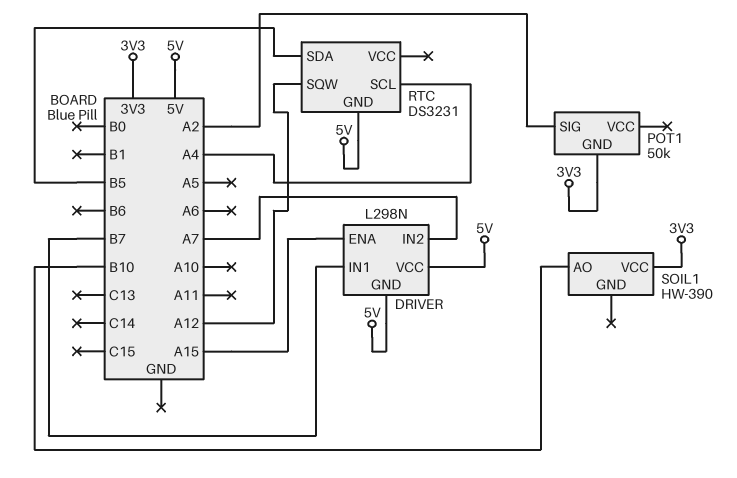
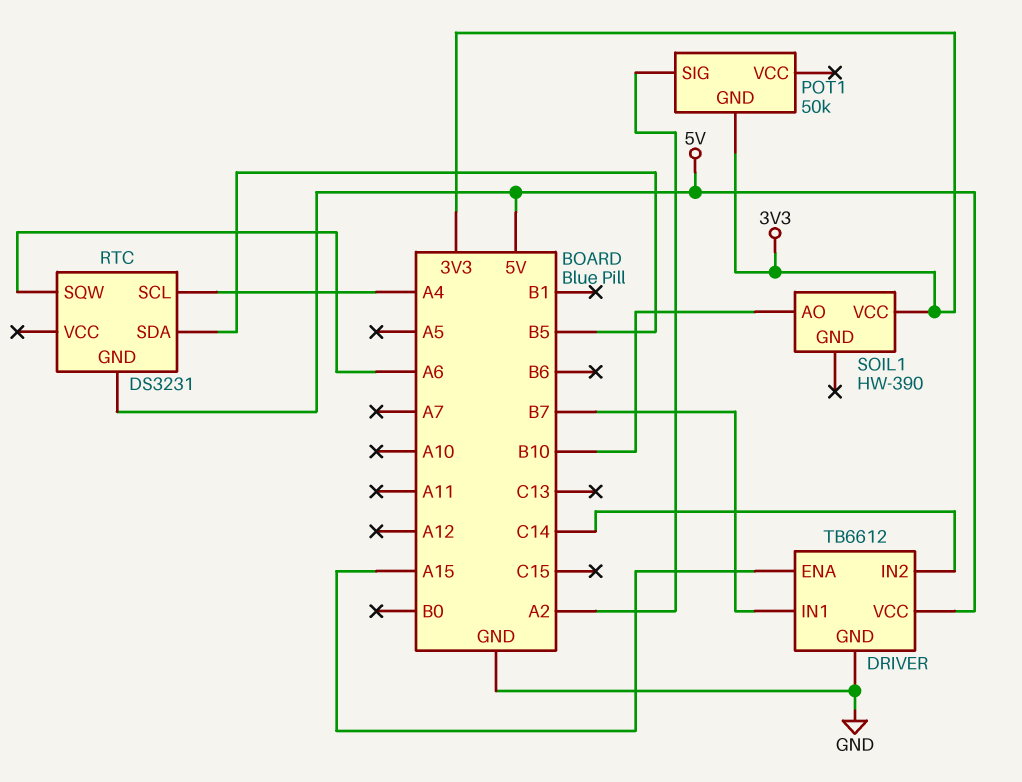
DRIVER: L298N -> TB6612
DRIVER pin GND: 5V -> GND
DRIVER pin IN2: A7 -> C14
RTC pin SQW: A12 -> A6

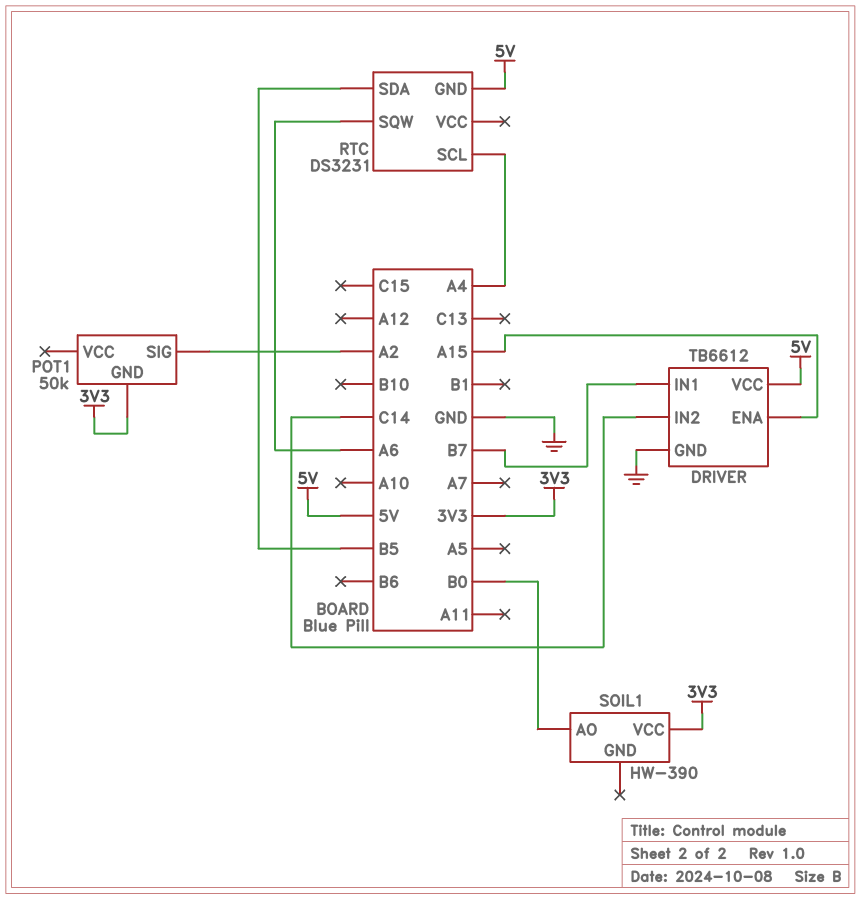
SOIL1 pin AO: B10 -> B0

